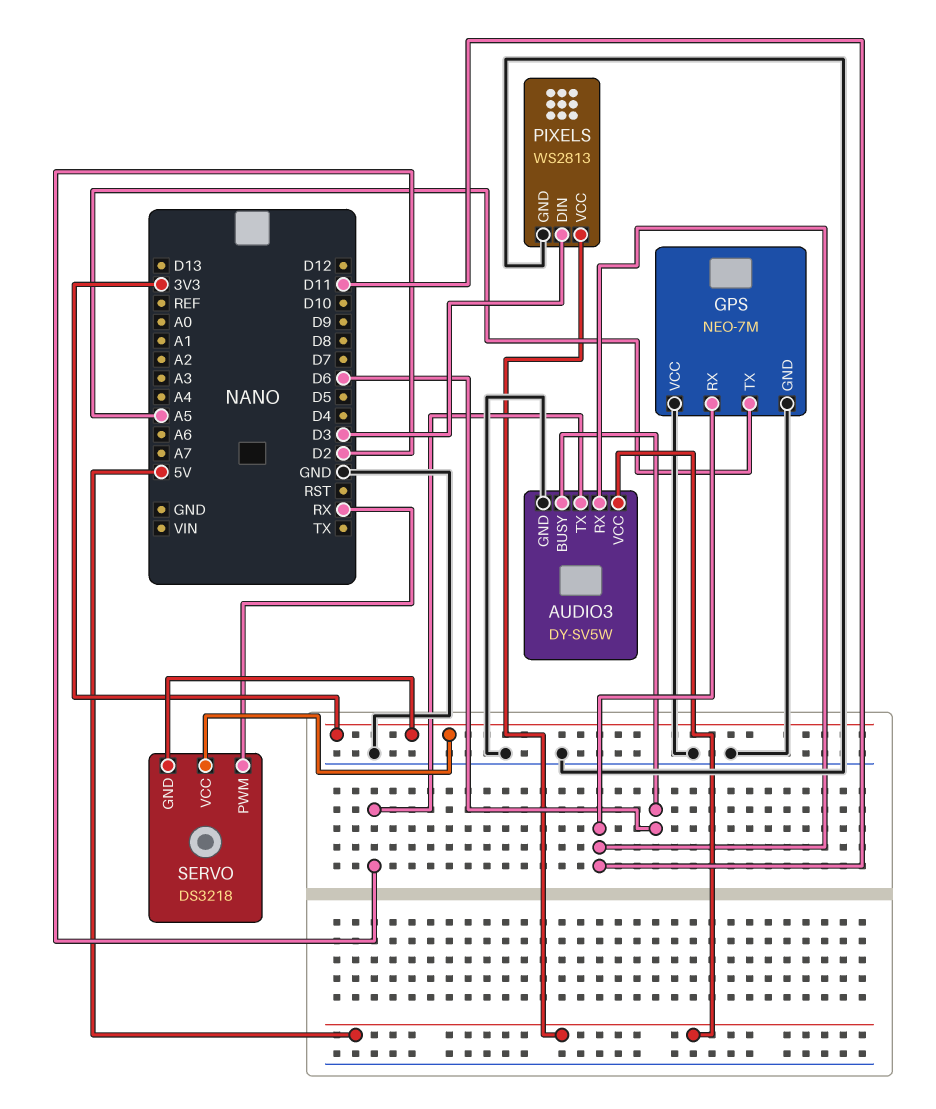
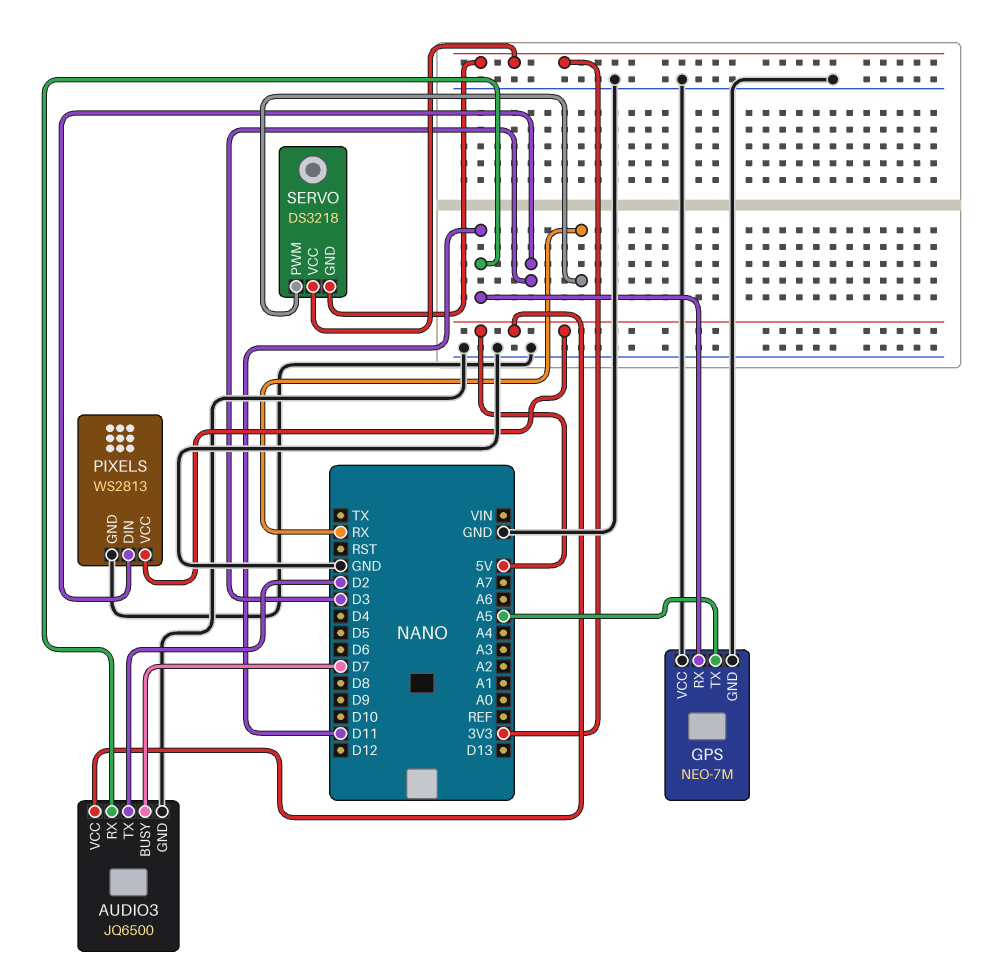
AUDIO3: DY-SV5W -> JQ6500
AUDIO3 pin BUSY: D6 -> D7

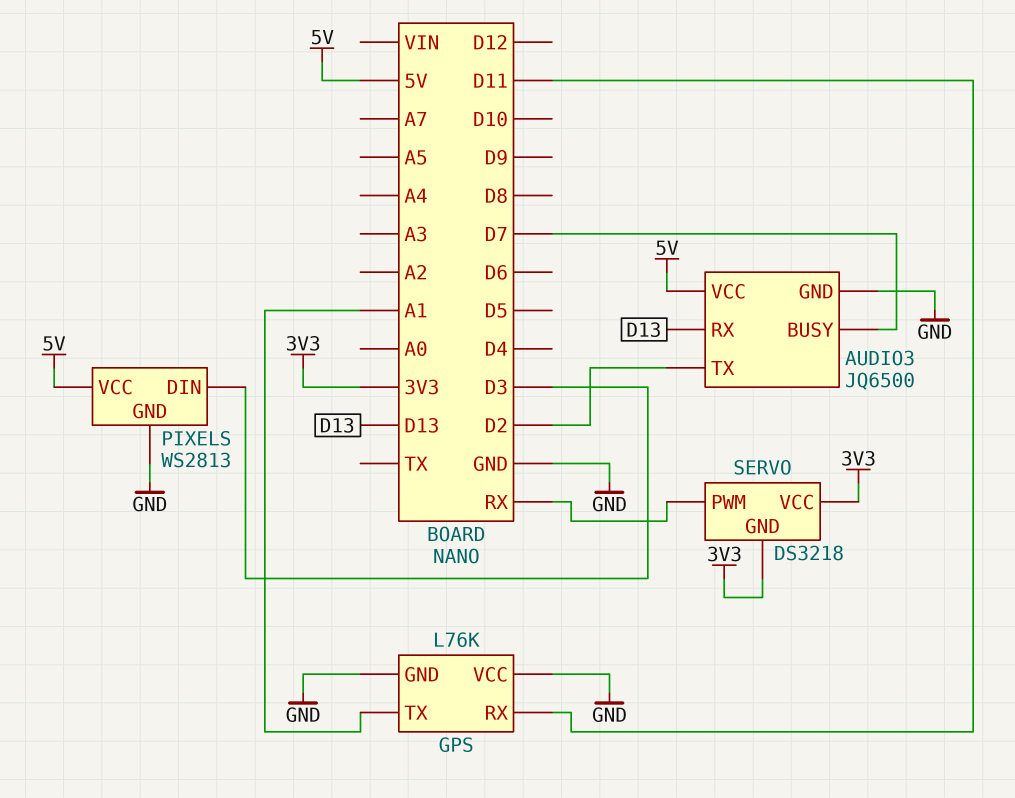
AUDIO3 pin RX: D11 -> D13
GPS: NEO-7M -> L76K
GPS pin TX: A5 -> A1

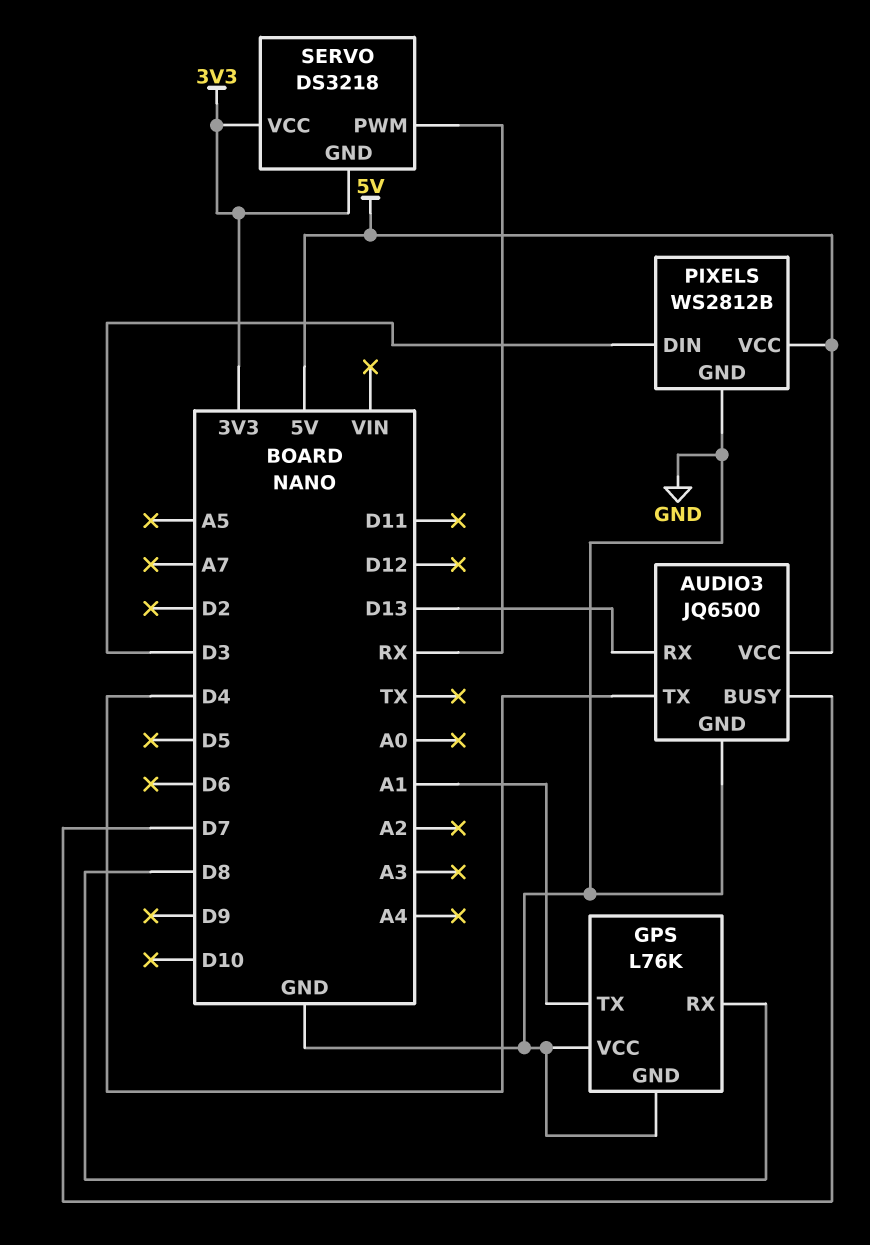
AUDIO3 pin TX: D2 -> D4
GPS pin RX: D11 -> D8
PIXELS: WS2813 -> WS2812B

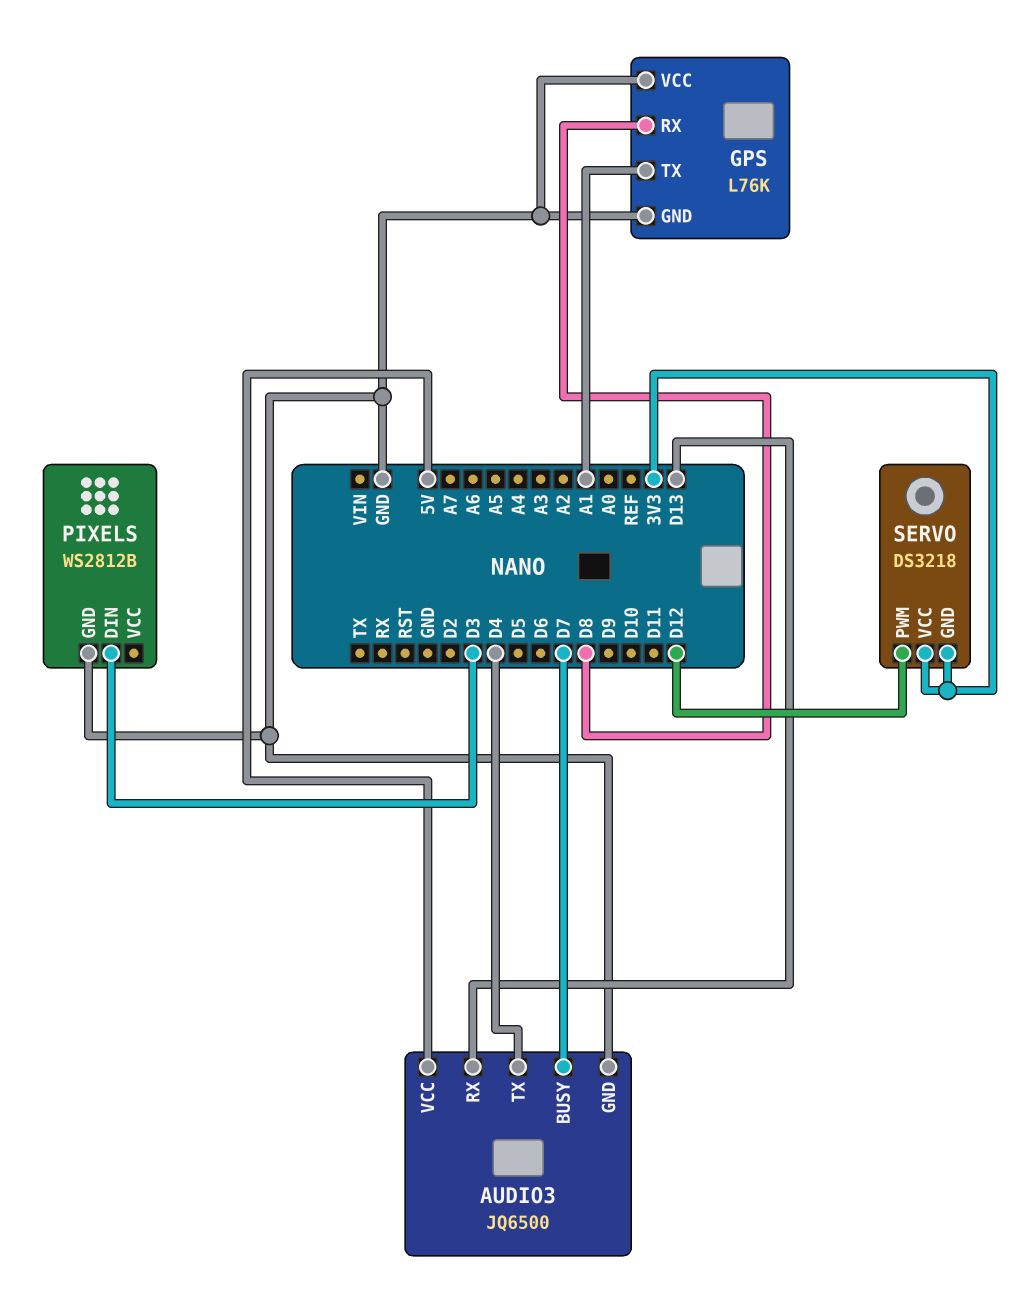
PIXELS pin VCC: 5V -> none
SERVO pin PWM: RX -> D12

